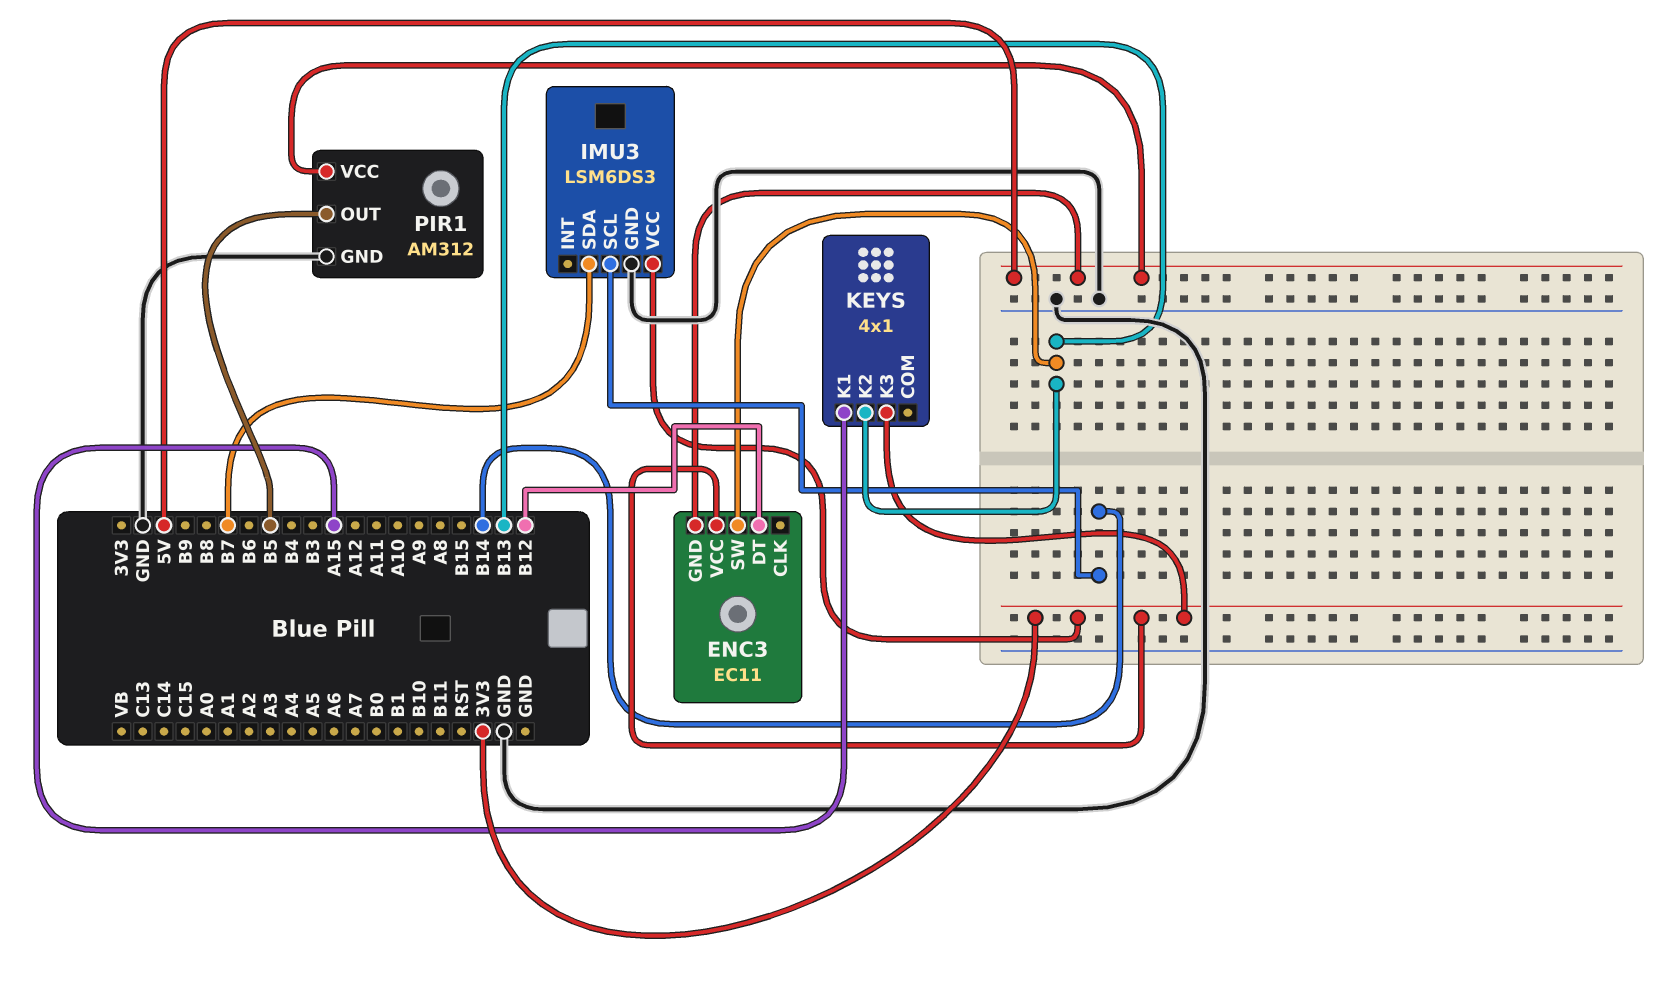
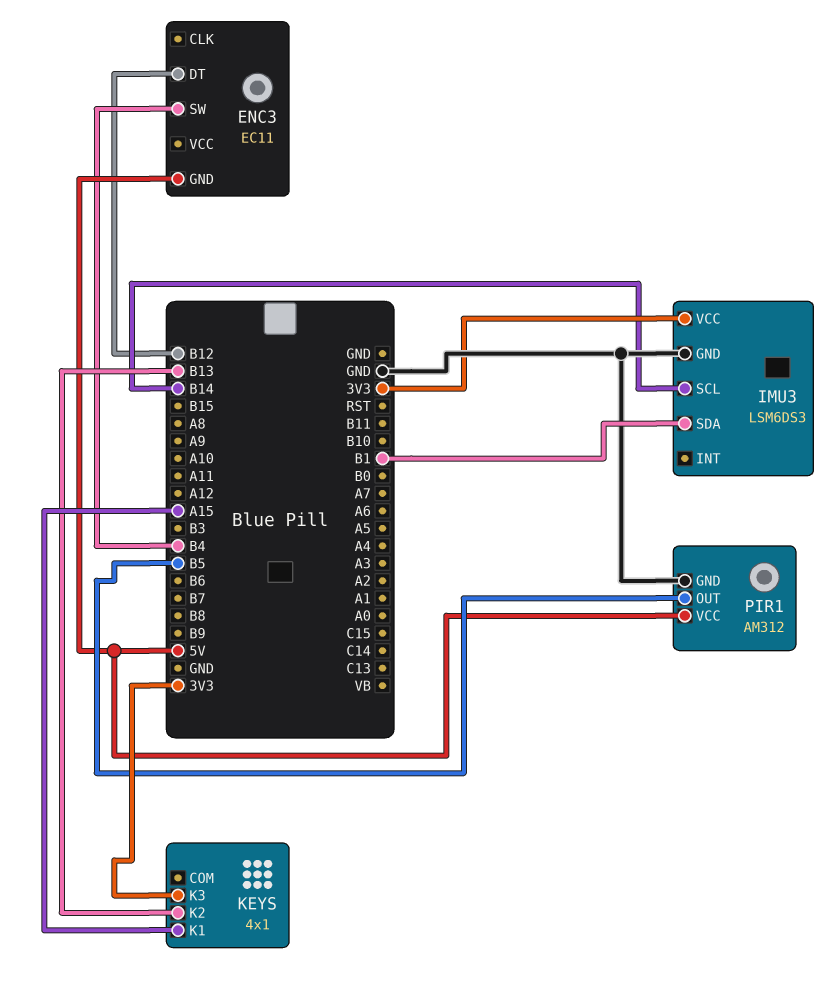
ENC3 pin SW: B13 -> B4
ENC3 pin VCC: 3V3 -> none
IMU3 pin SDA: B7 -> B1

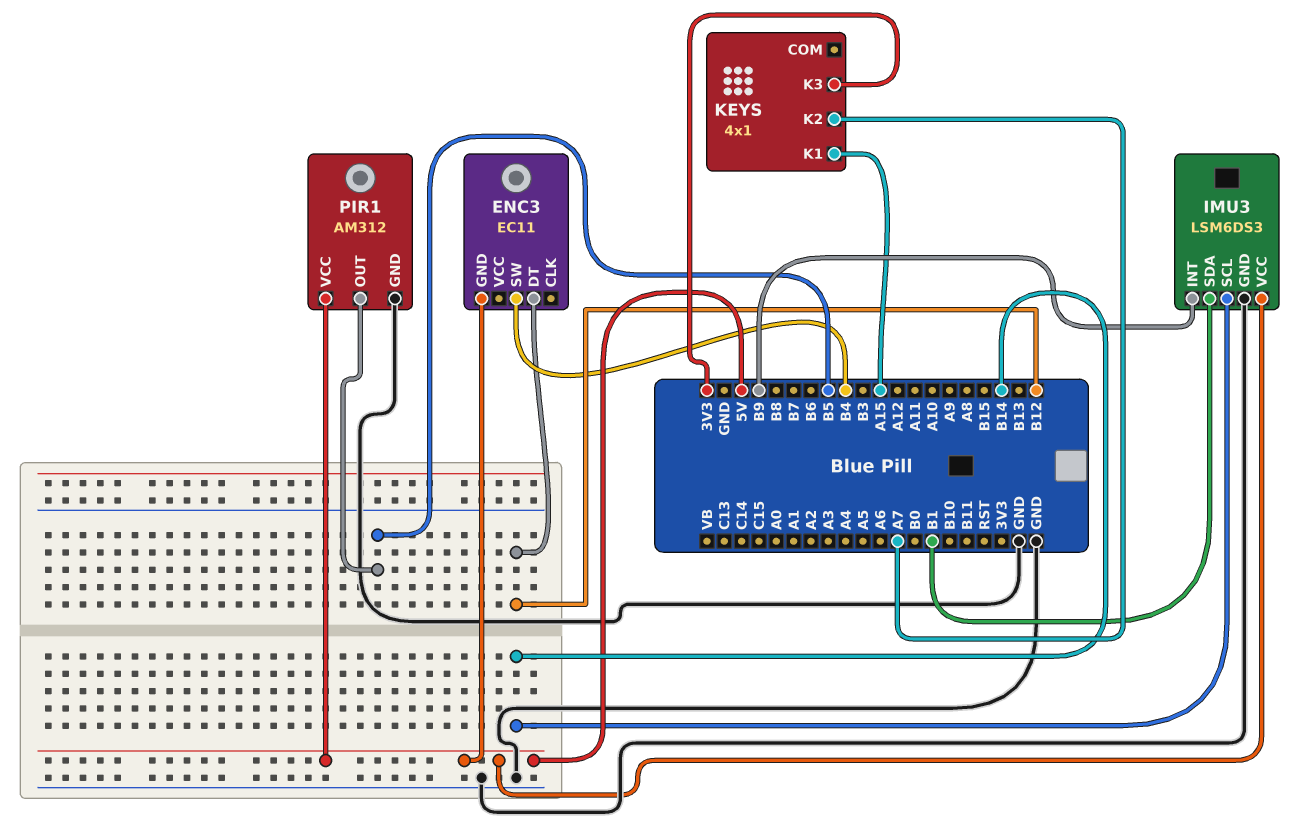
IMU3 pin INT: none -> B9
IMU3 pin VCC: 3V3 -> 5V
KEYS pin K2: B13 -> A7

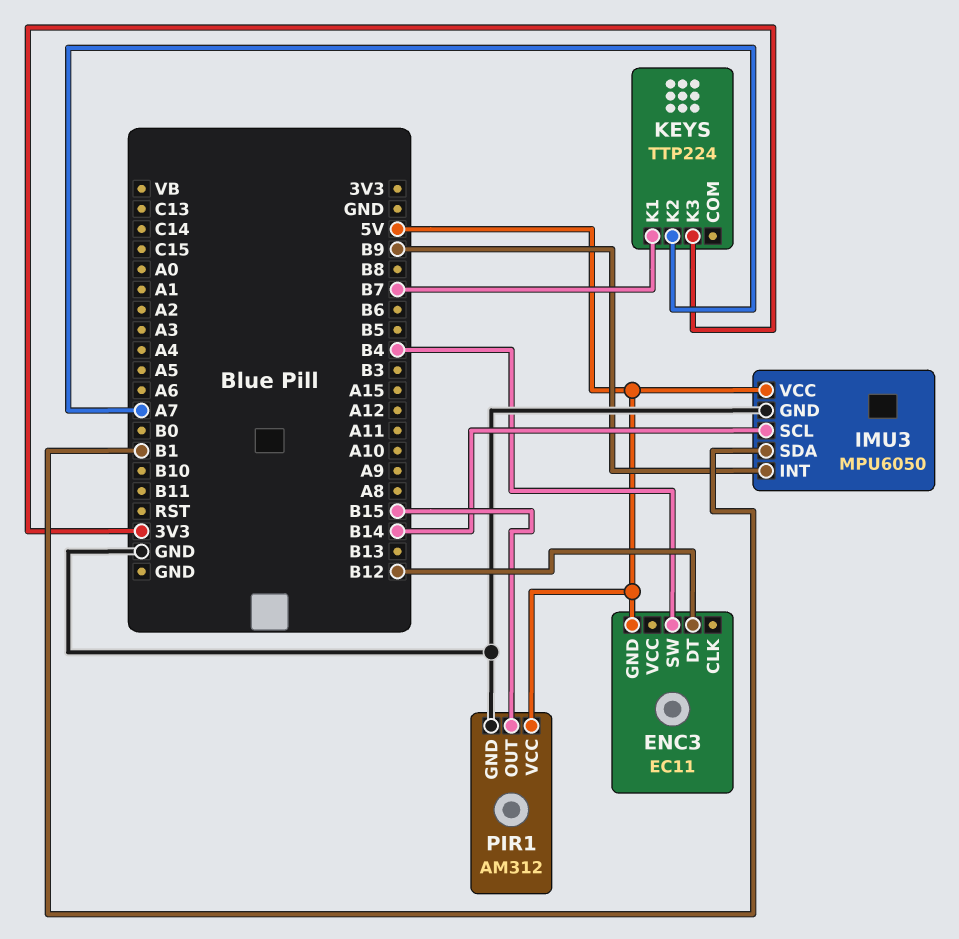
IMU3: LSM6DS3 -> MPU6050
KEYS: 4x1 -> TTP224
KEYS pin K1: A15 -> B7
PIR1 pin OUT: B5 -> B15

